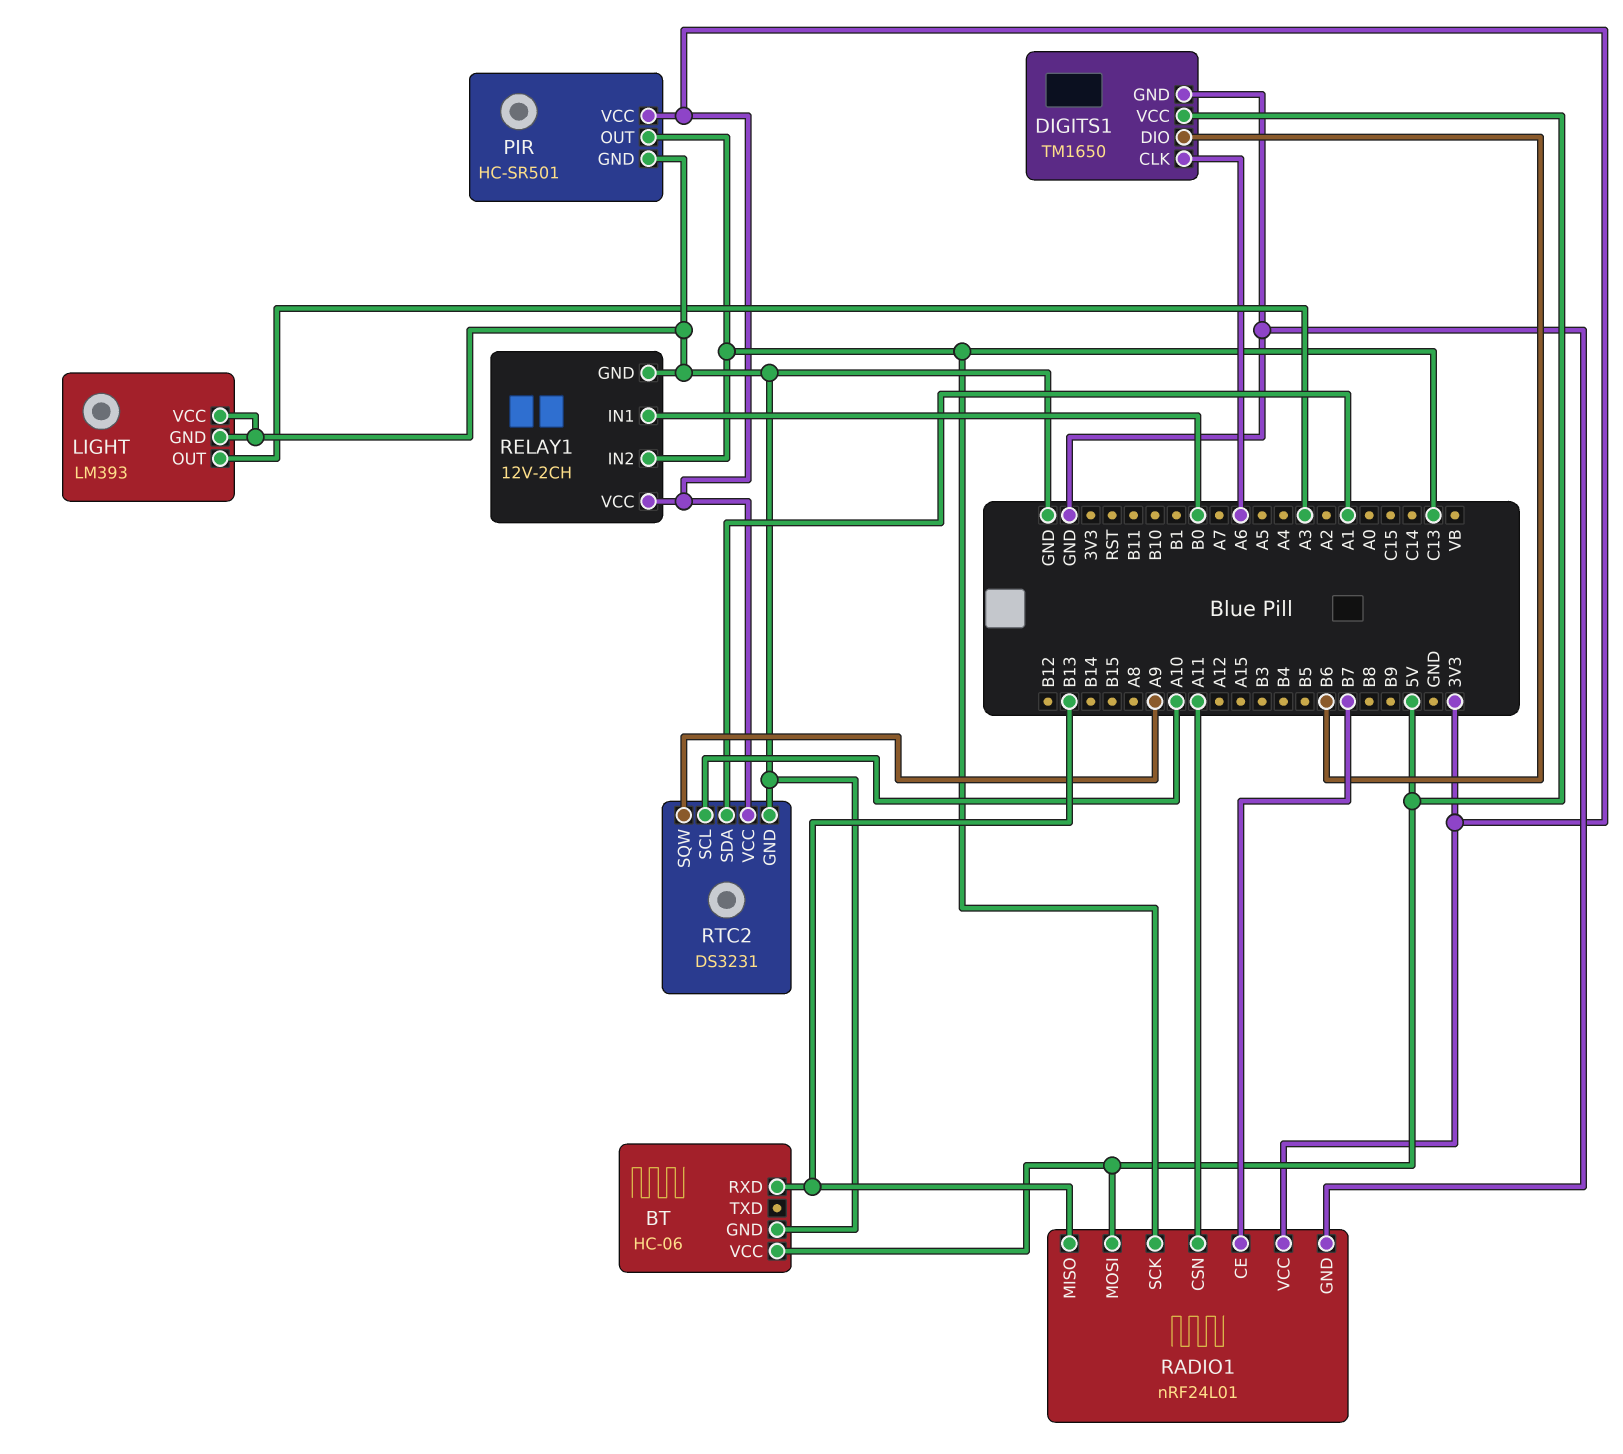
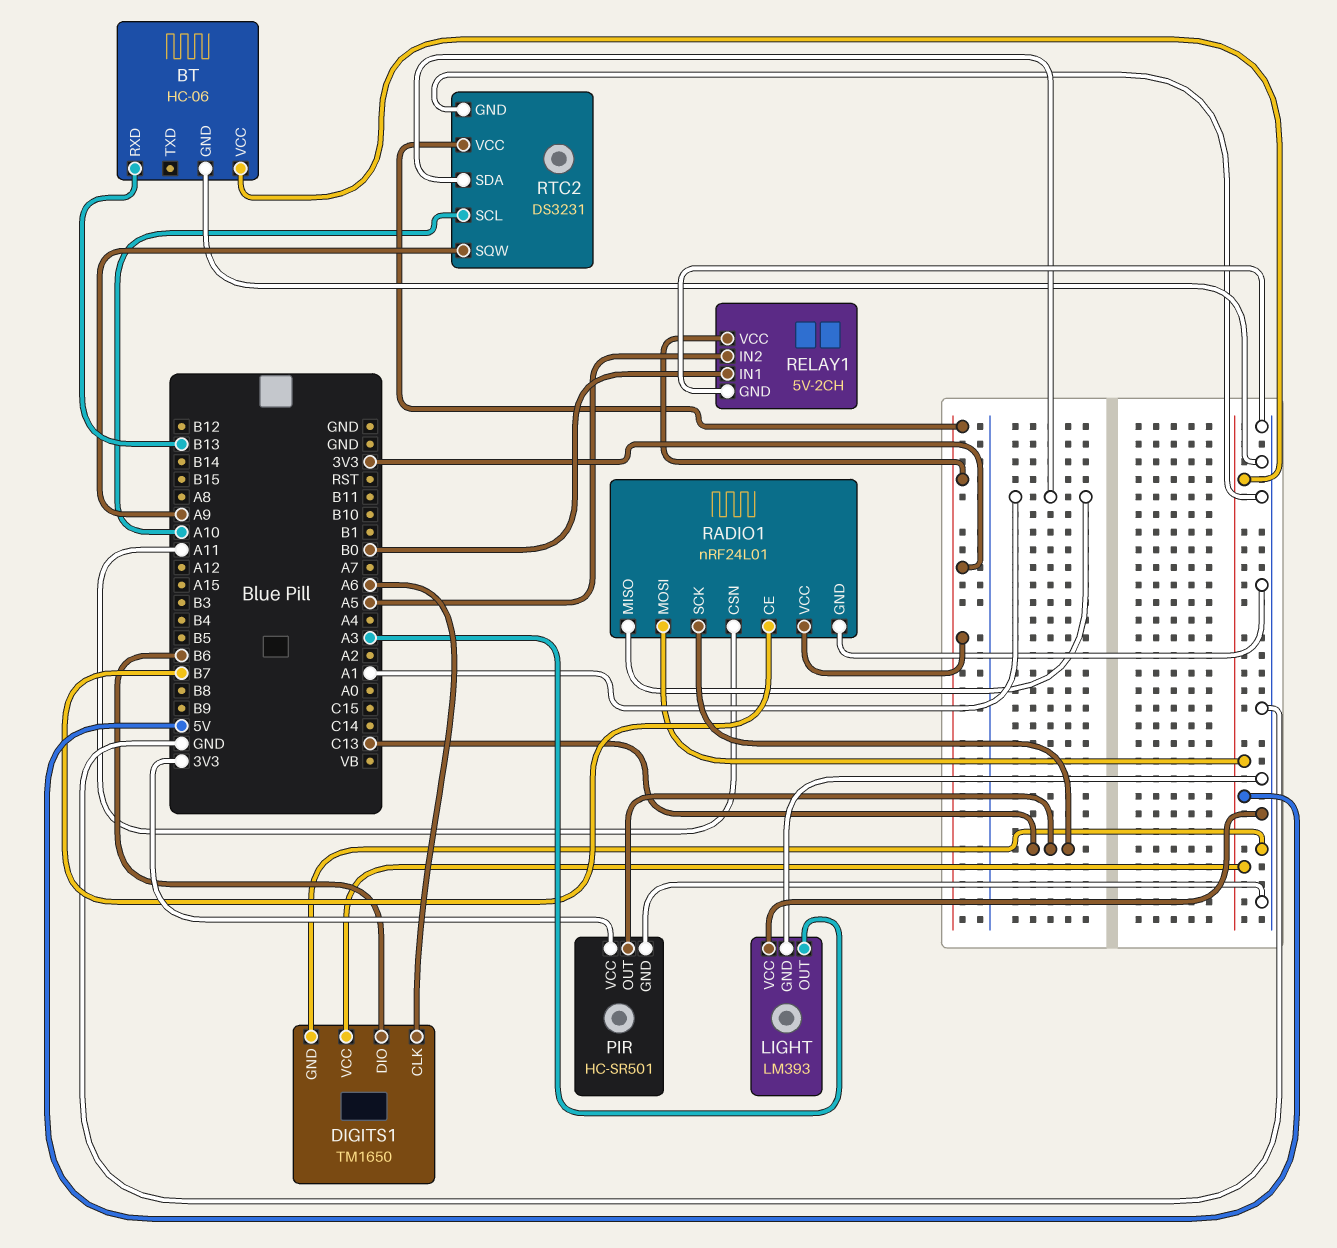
RADIO1 pin MISO: B13 -> A1
RELAY1: 12V-2CH -> 5V-2CH
RELAY1 pin IN2: C13 -> A5

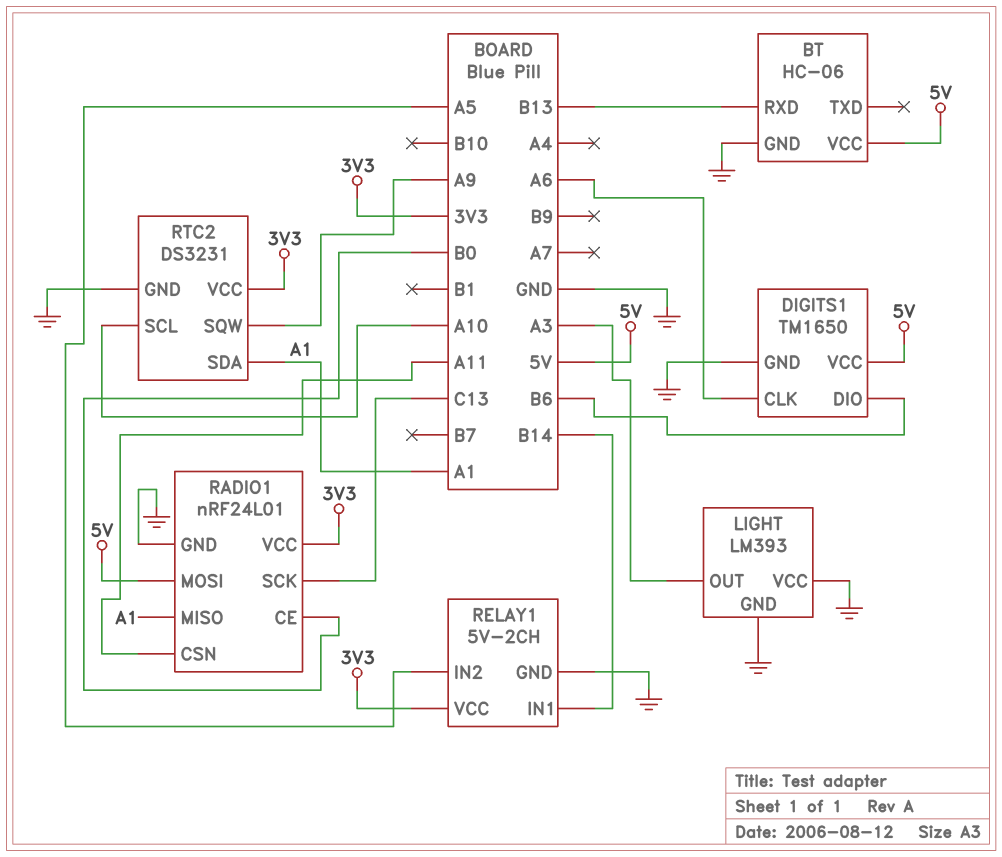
PIR: HC-SR501 -> none
PIR pin GND: GND -> none
PIR pin OUT: C13 -> none
PIR pin VCC: 3V3 -> none
RADIO1 pin CE: B7 -> B0
RELAY1 pin IN1: B0 -> B14

